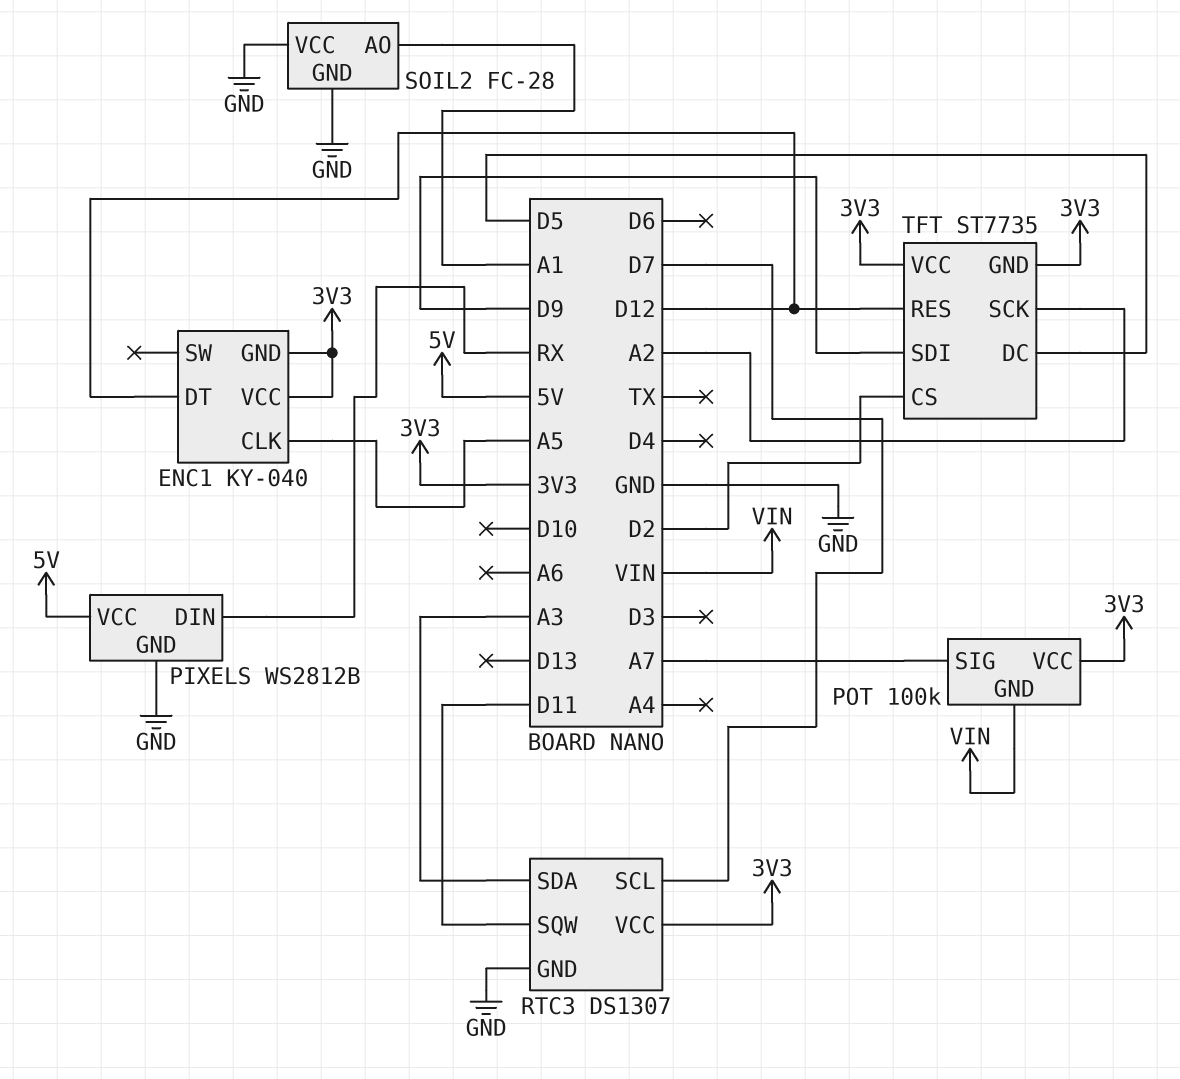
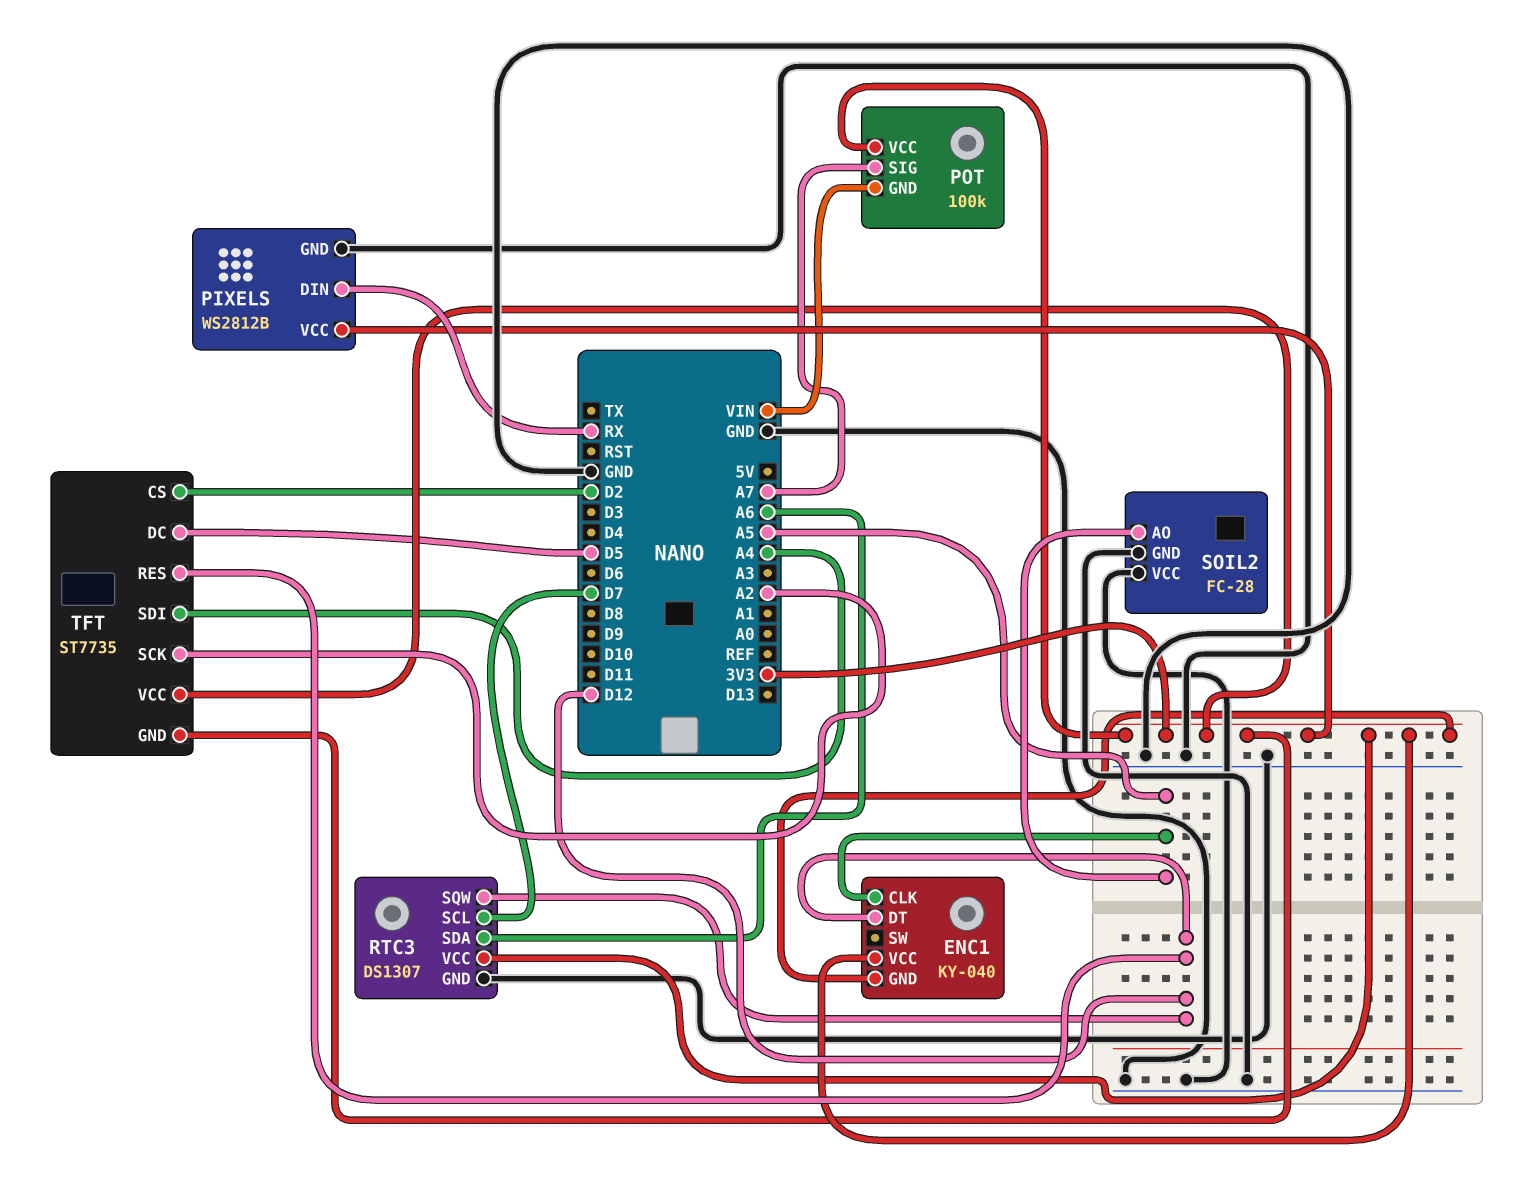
PIXELS pin VCC: 5V -> 3V3
RTC3 pin SDA: A3 -> A6
RTC3 pin SQW: D11 -> D12
SOIL2 pin AO: A1 -> A5
TFT pin SDI: D9 -> A4

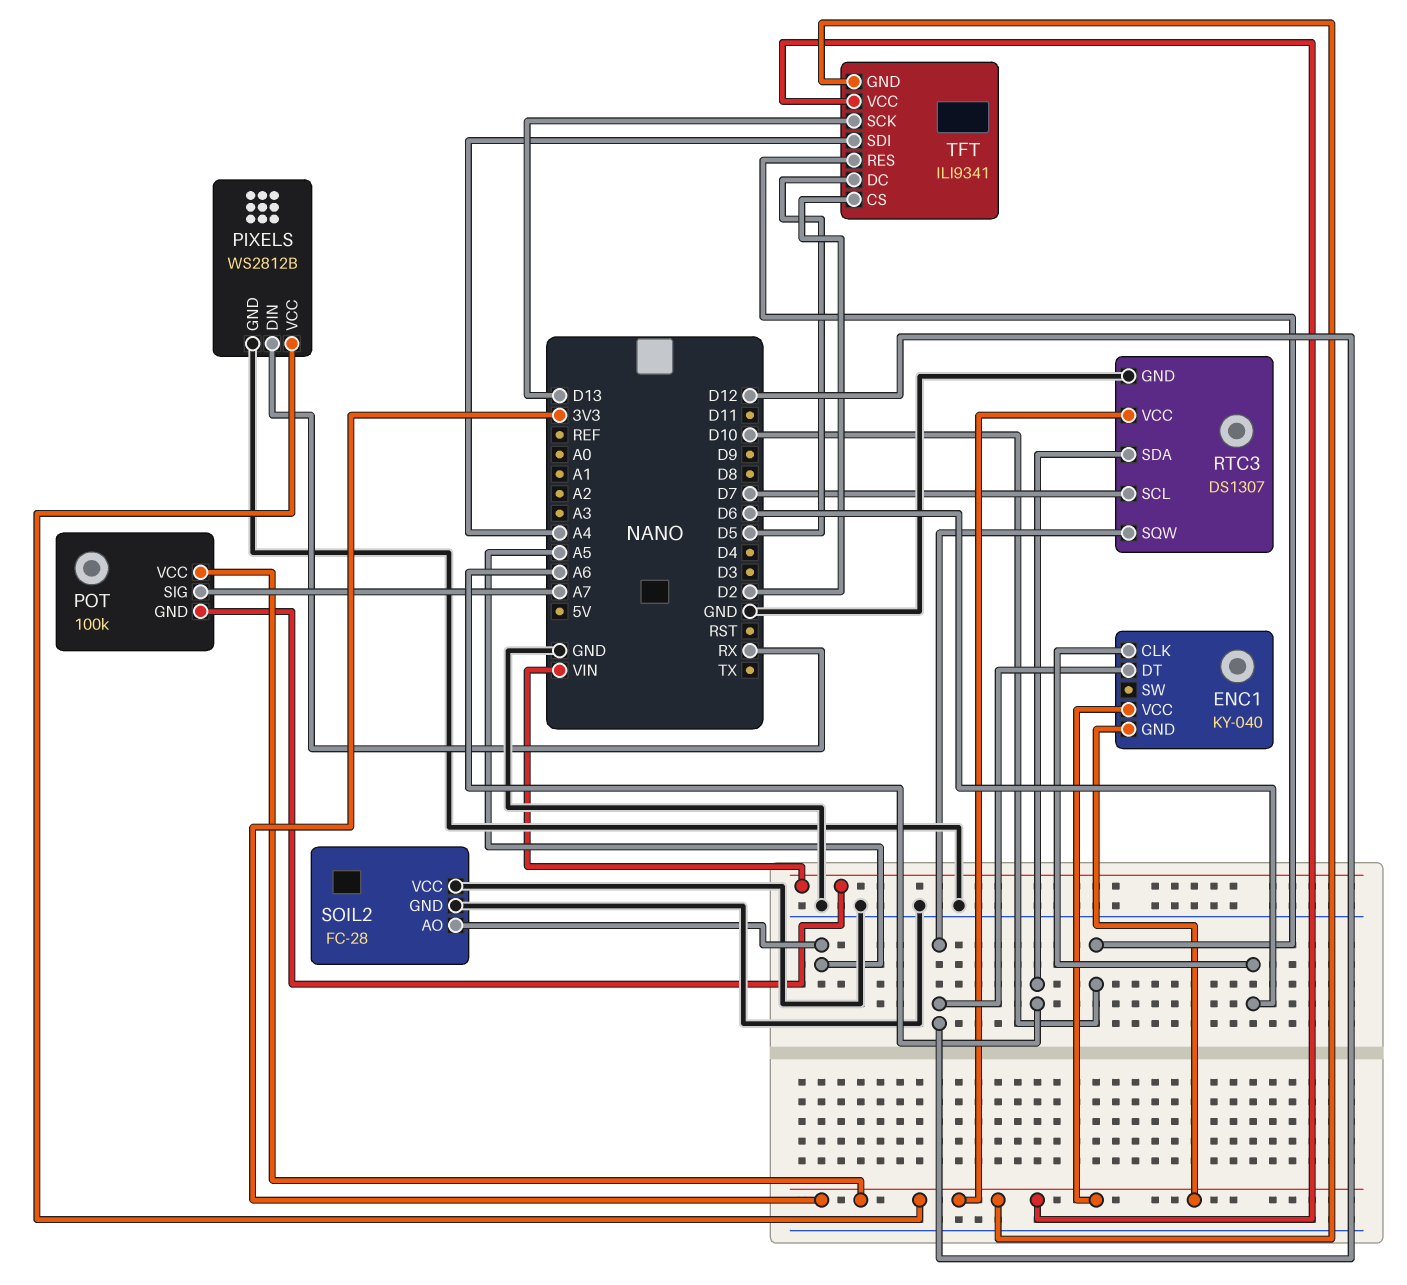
ENC1 pin CLK: A5 -> D6
TFT: ST7735 -> ILI9341
TFT pin RES: D12 -> D10
TFT pin SCK: A2 -> D13

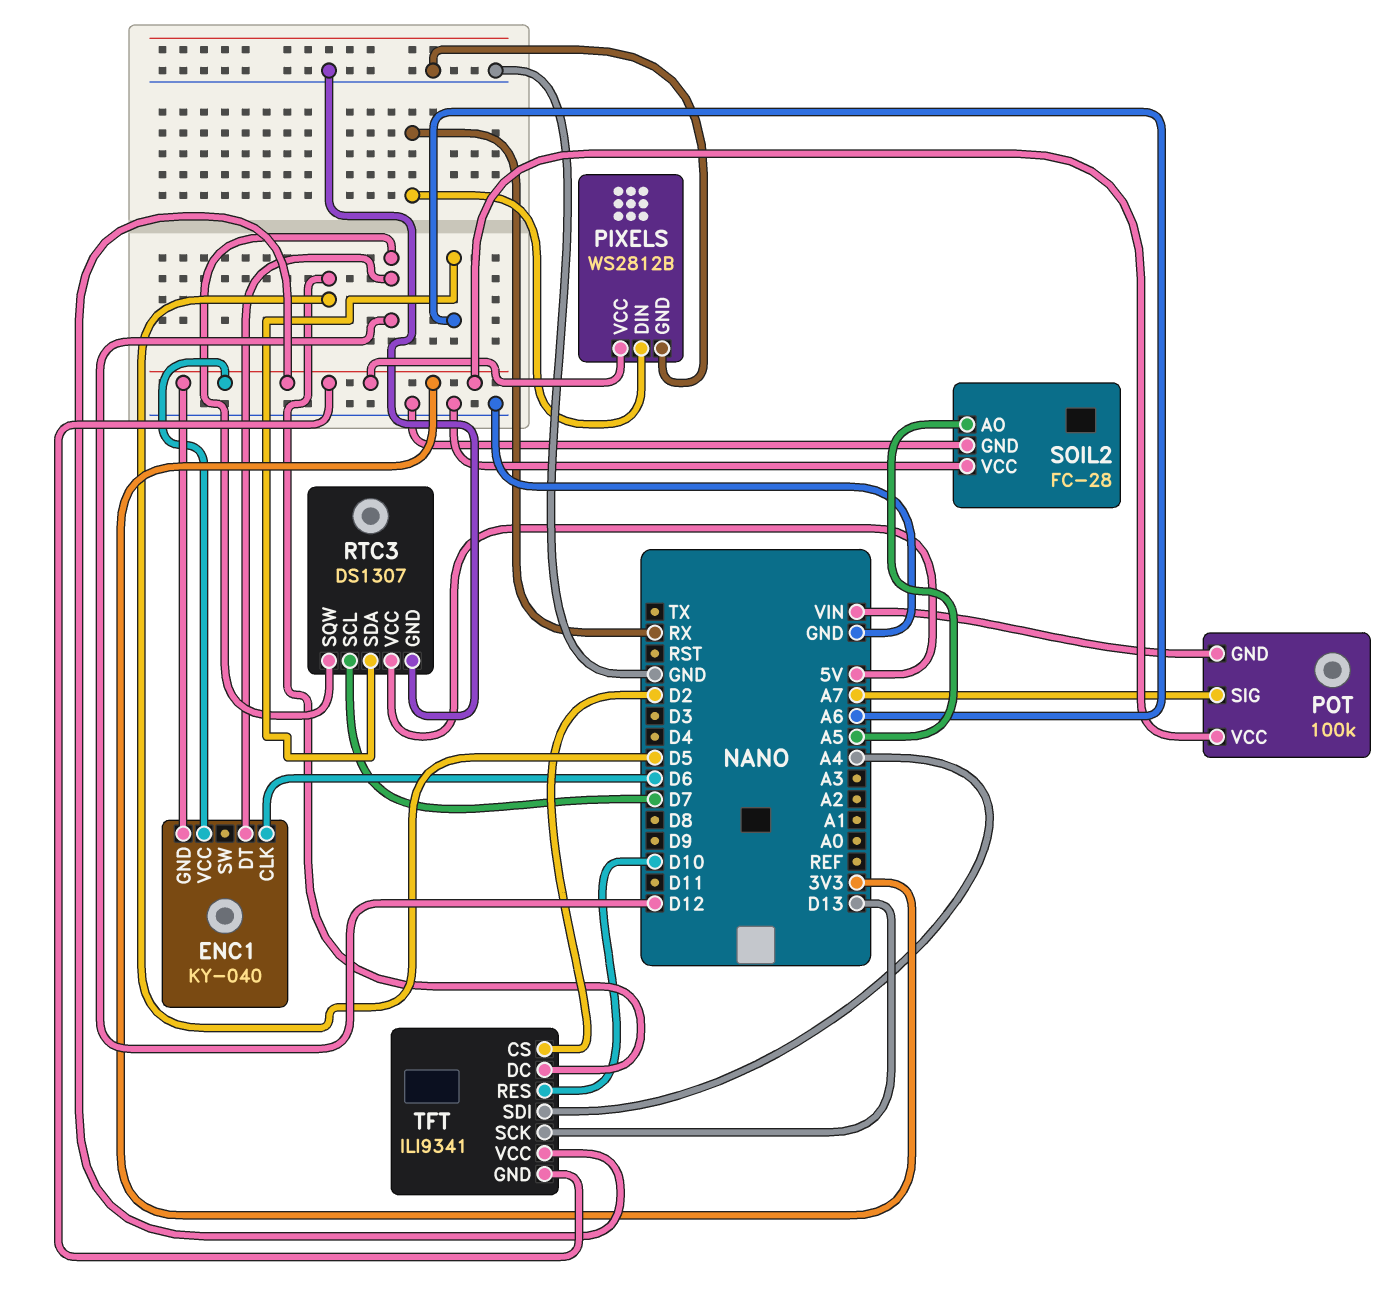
RTC3 pin VCC: 3V3 -> 5V

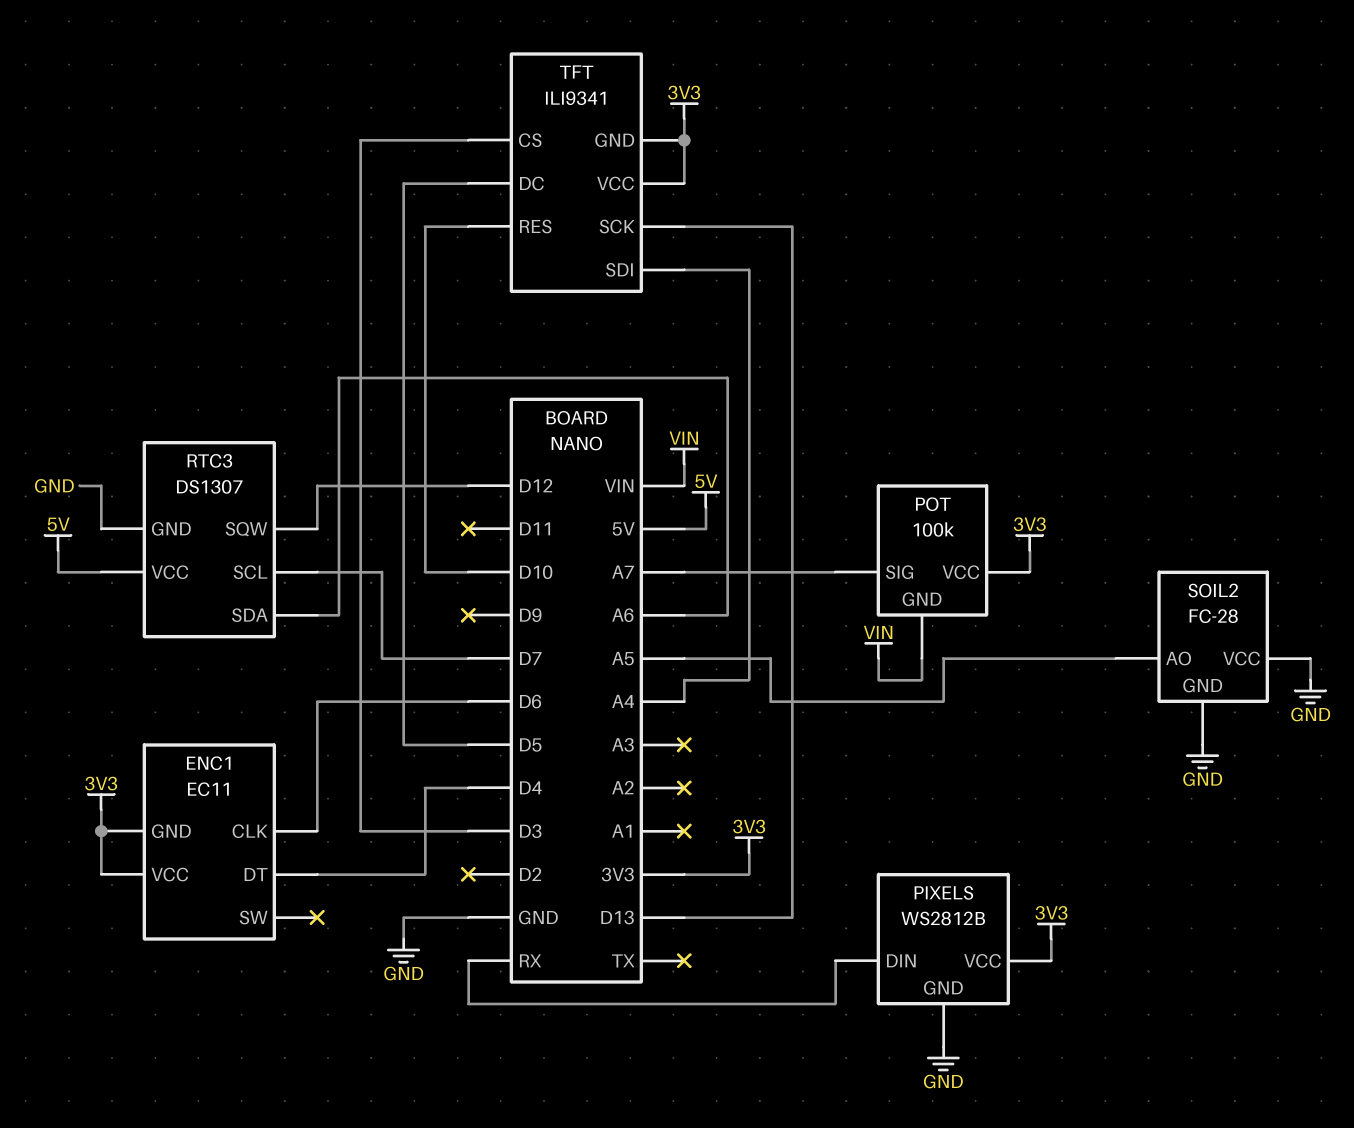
ENC1: KY-040 -> EC11
ENC1 pin DT: D12 -> D4
TFT pin CS: D2 -> D3

